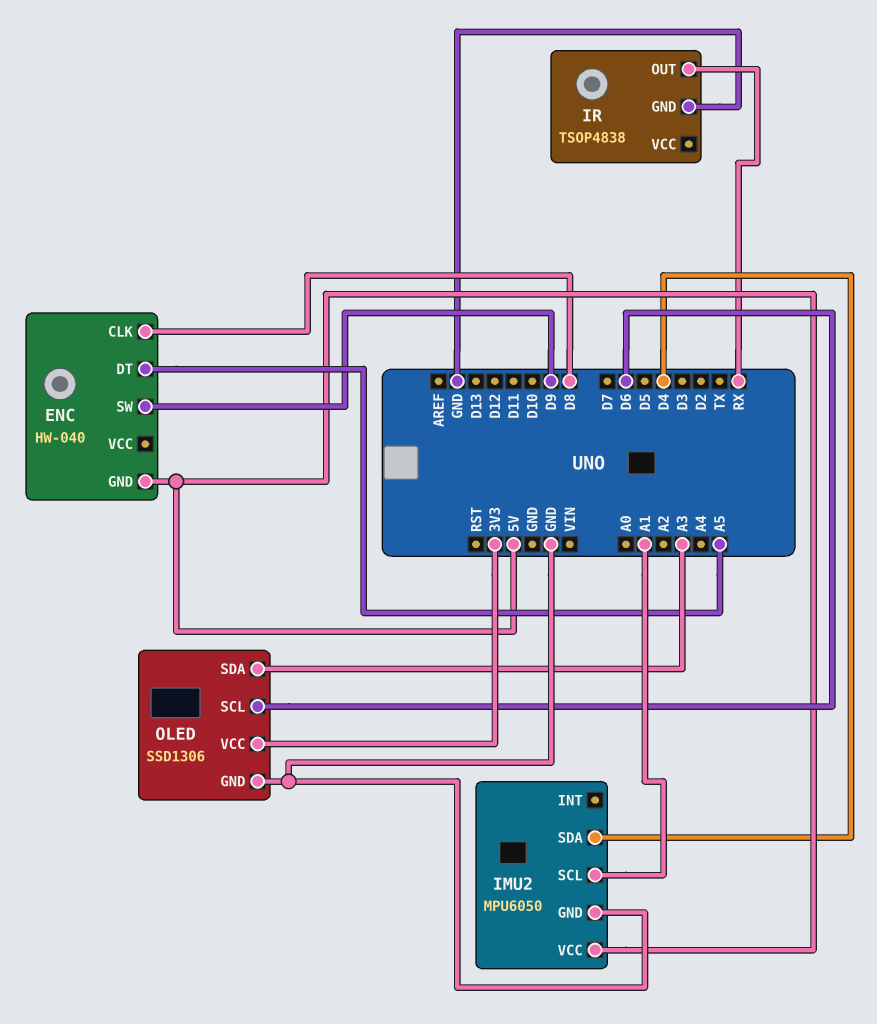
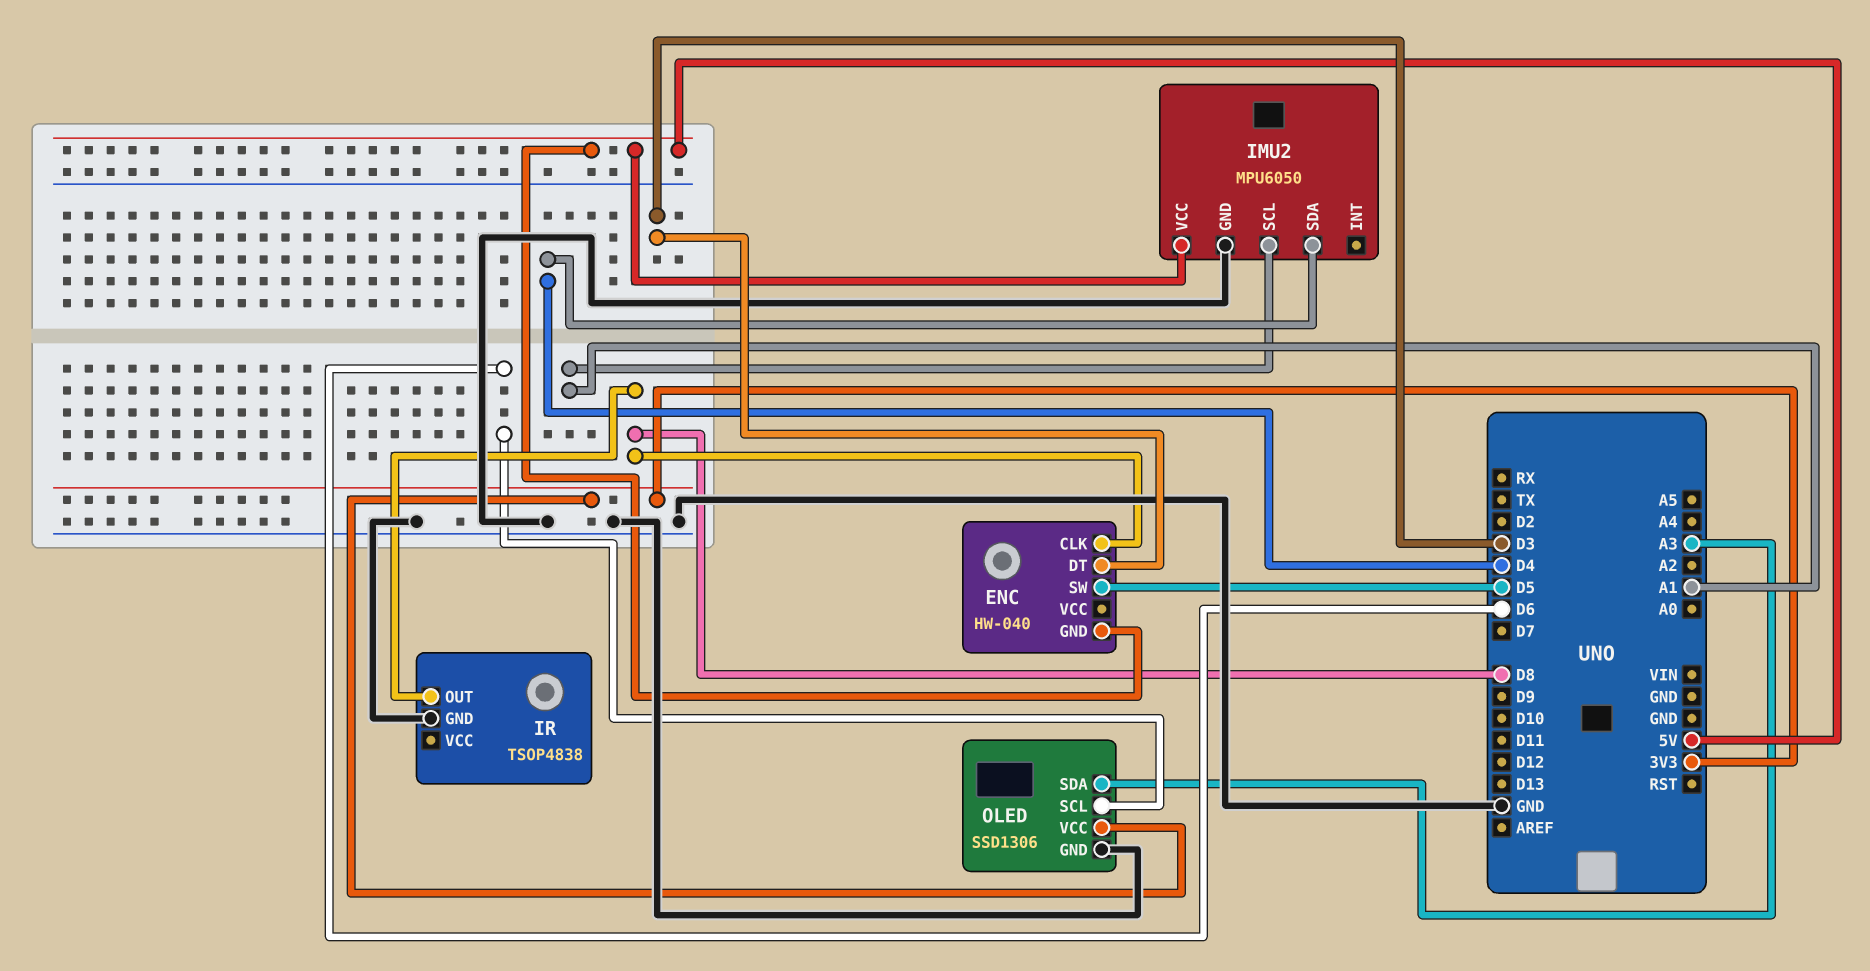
ENC pin DT: A5 -> D3
ENC pin SW: D9 -> D5
IR pin OUT: RX -> D8

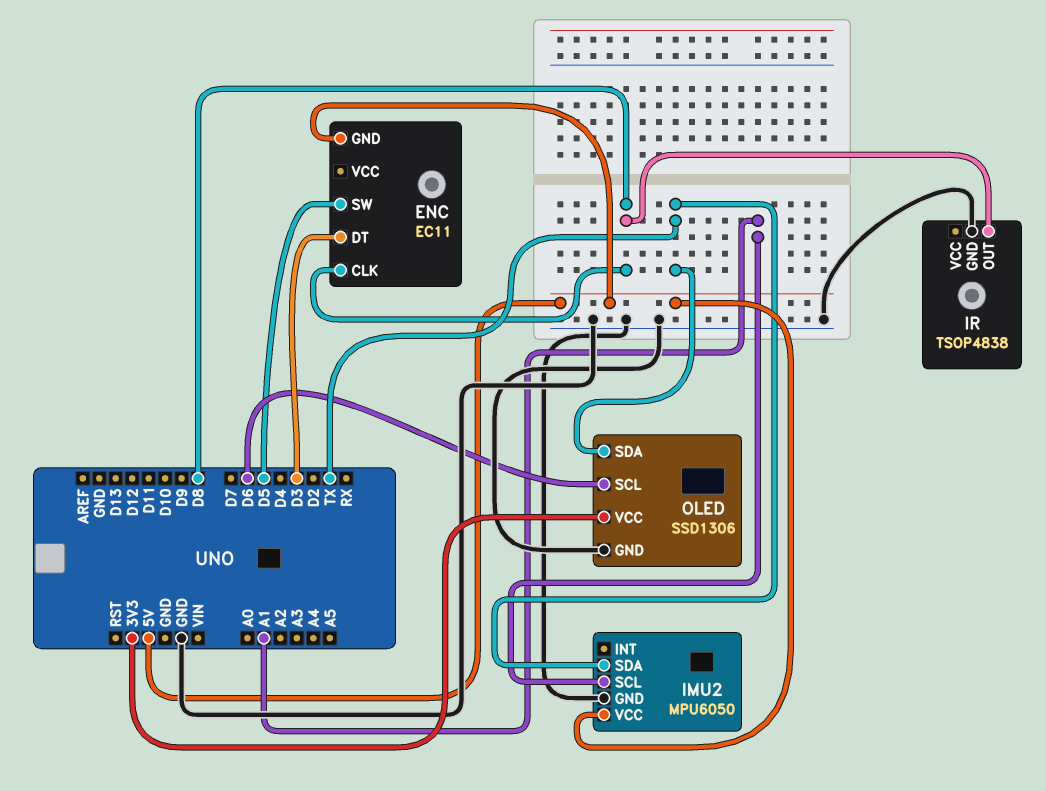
ENC: HW-040 -> EC11
IMU2 pin SDA: D4 -> TX
OLED pin SDA: A3 -> TX

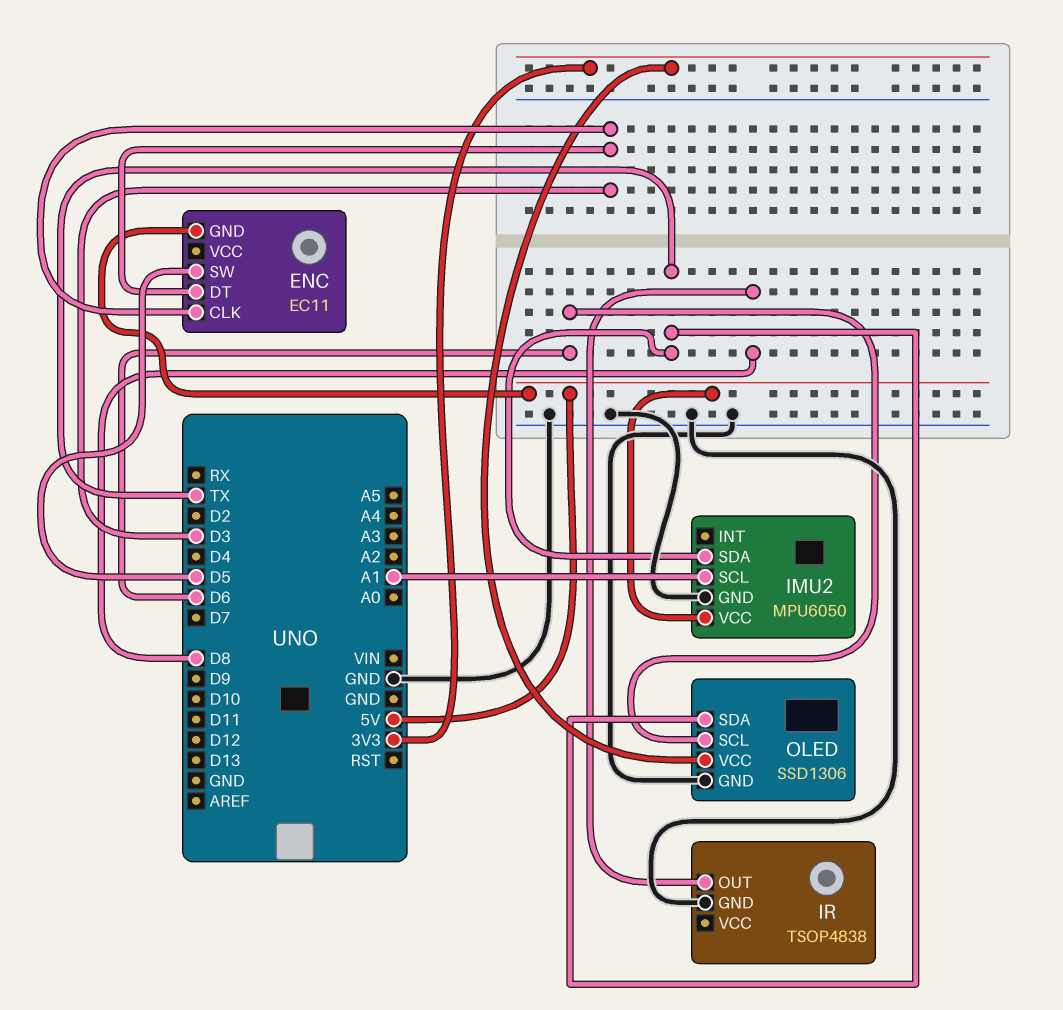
ENC pin CLK: D8 -> D3

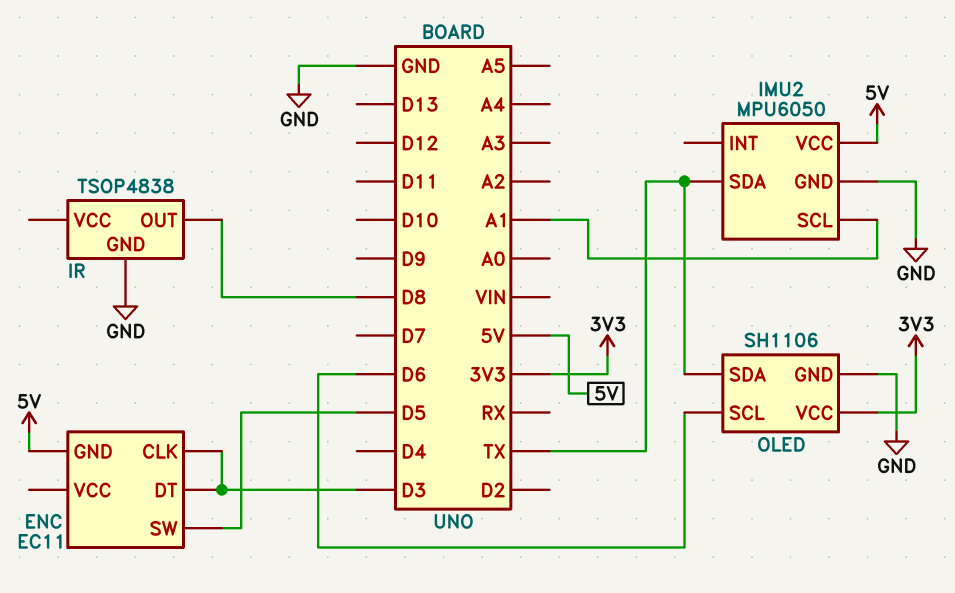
OLED: SSD1306 -> SH1106

